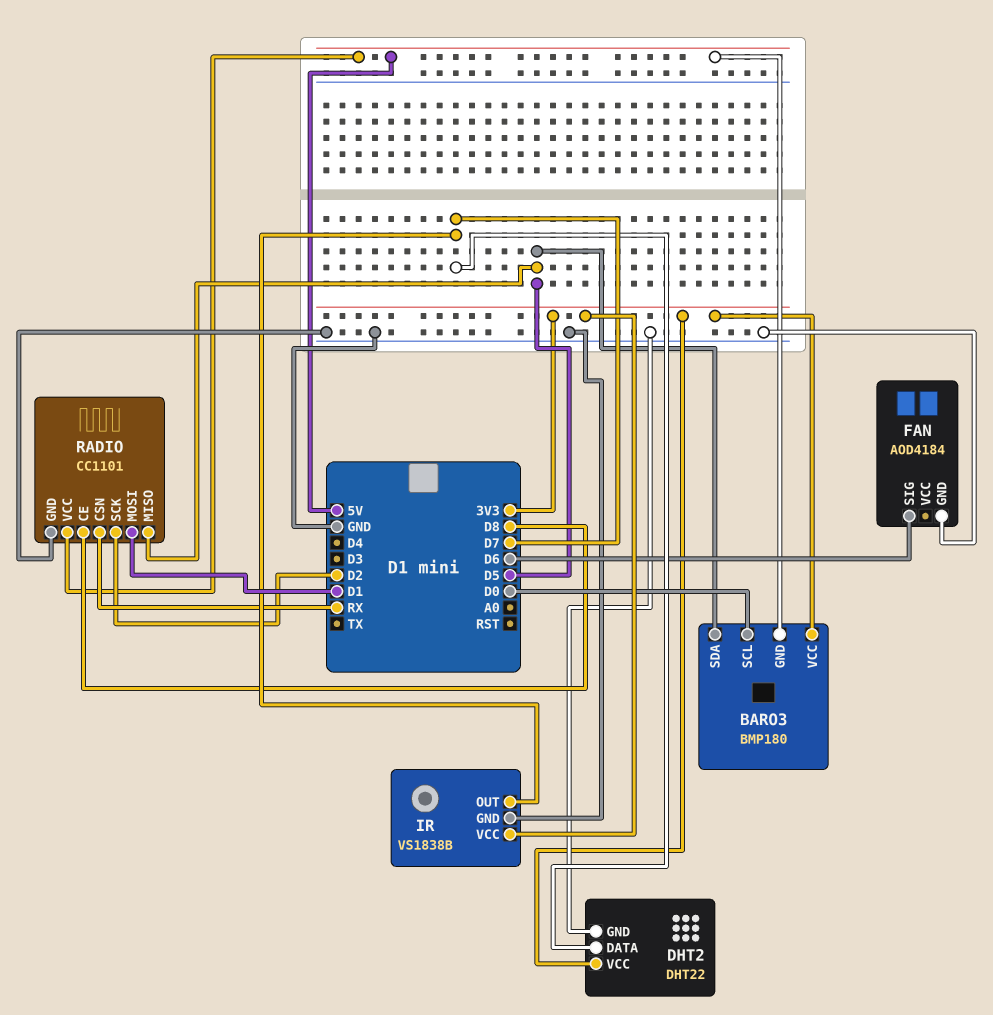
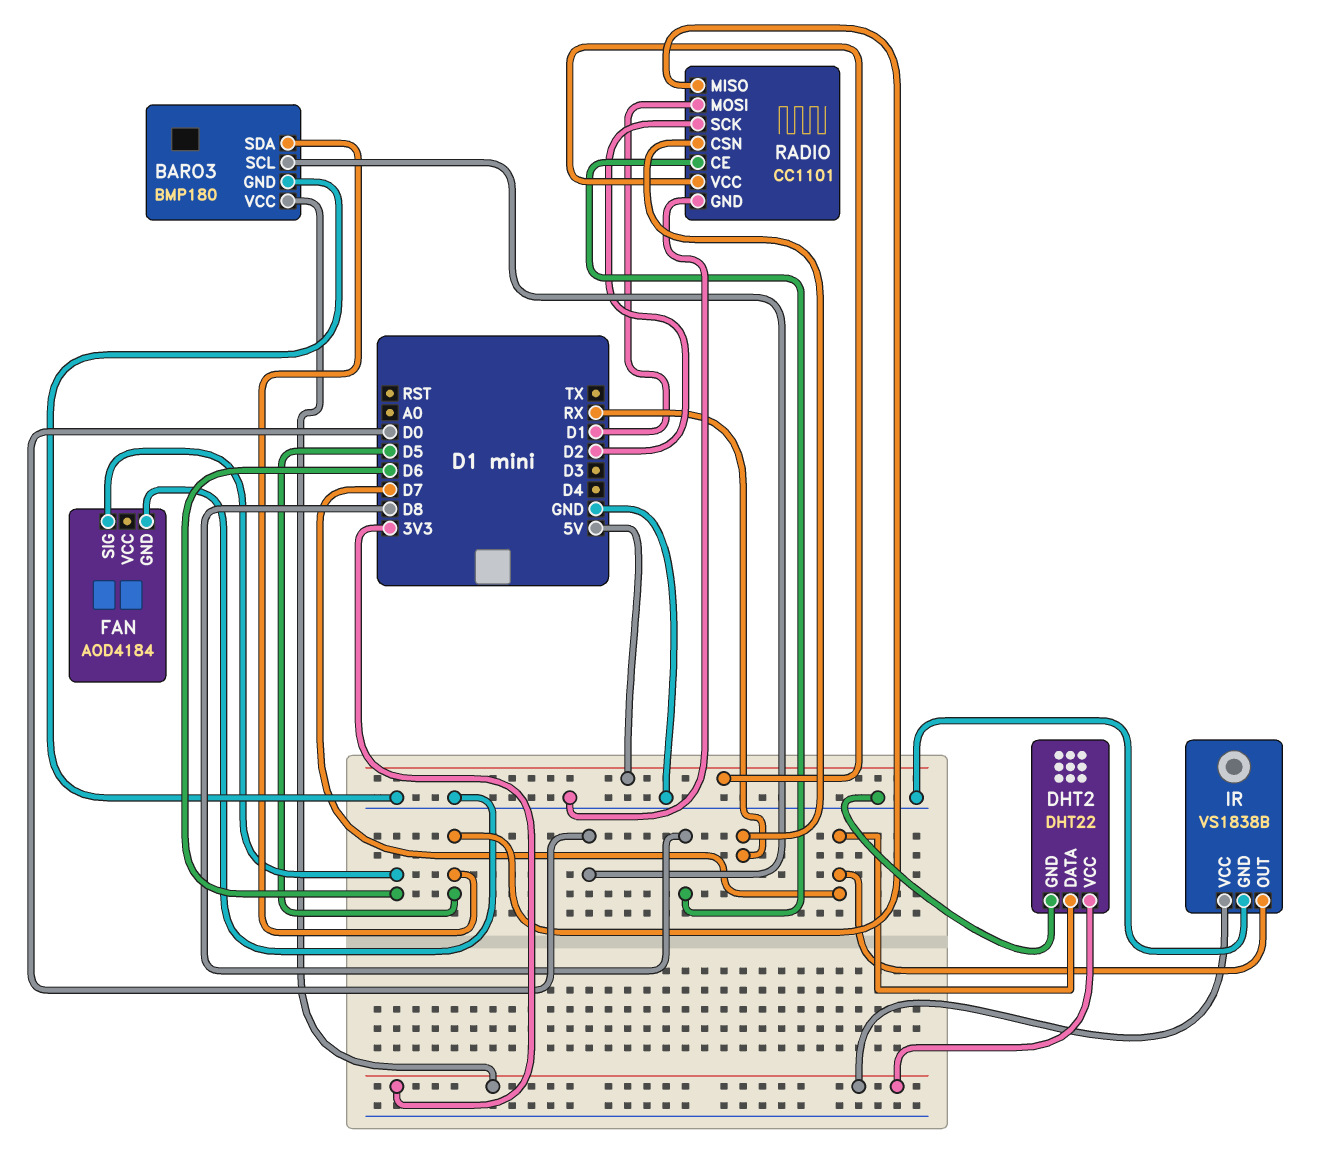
BARO3 pin GND: 5V -> GND

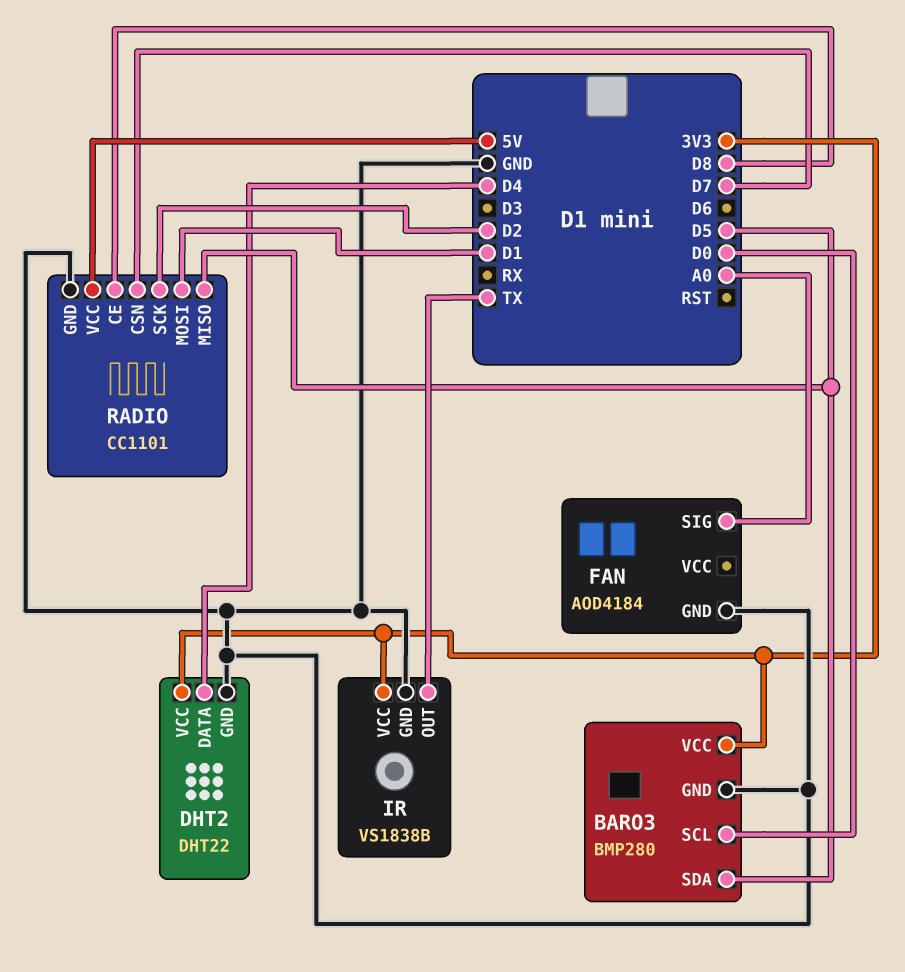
BARO3: BMP180 -> BMP280
DHT2 pin DATA: D7 -> D4
FAN pin SIG: D6 -> A0
IR pin OUT: D7 -> TX
RADIO pin CSN: RX -> D7

